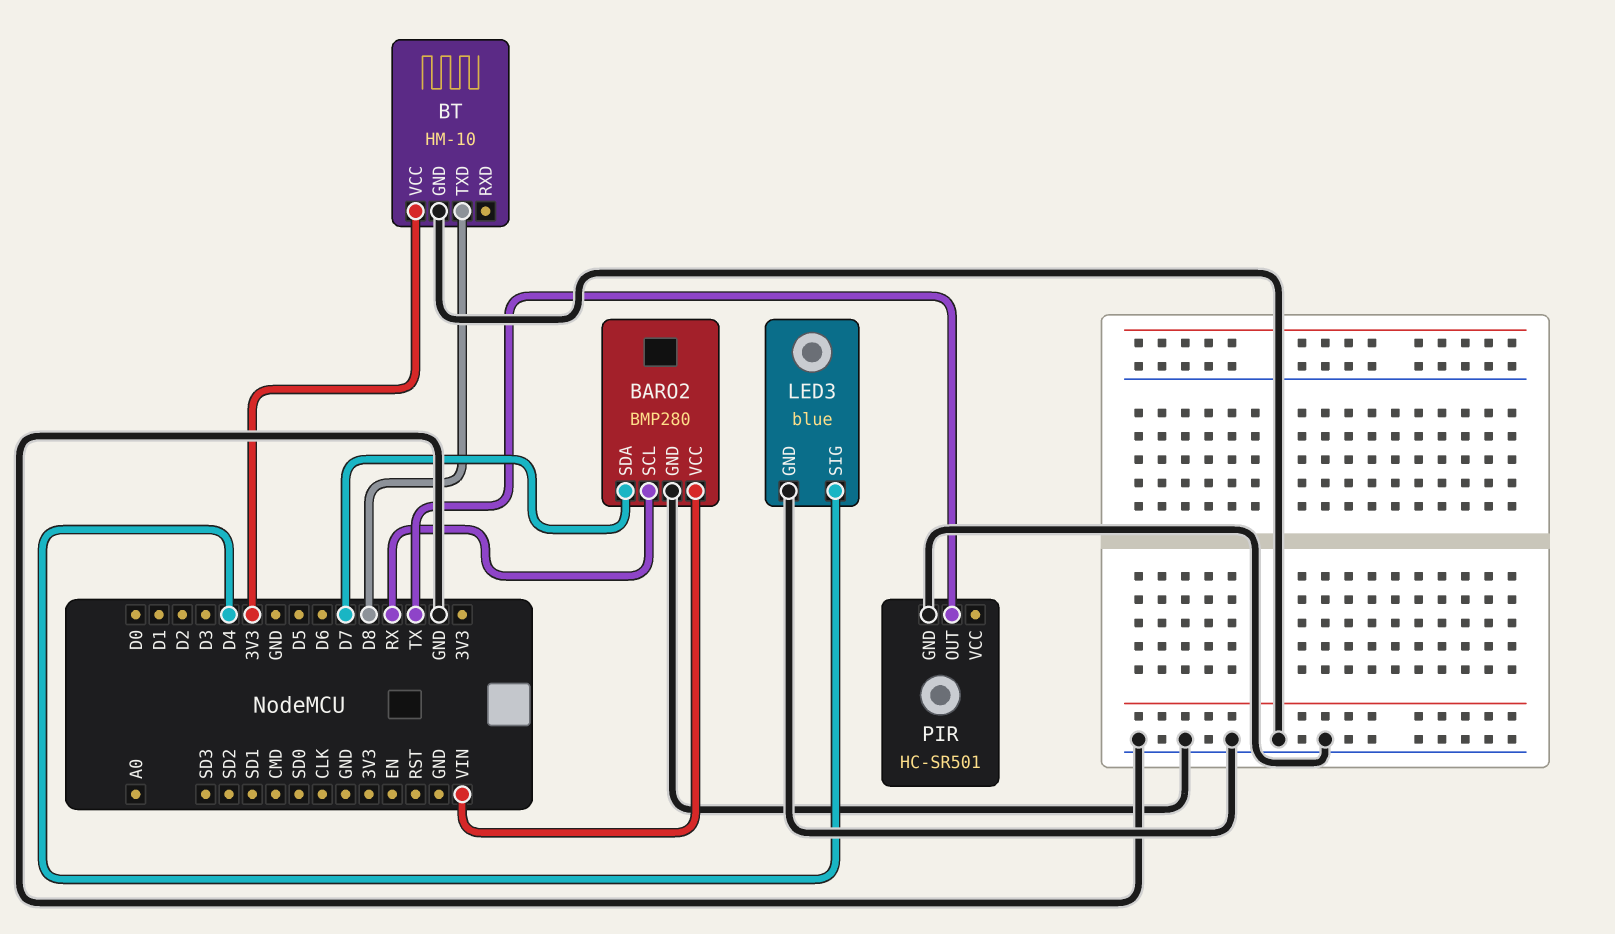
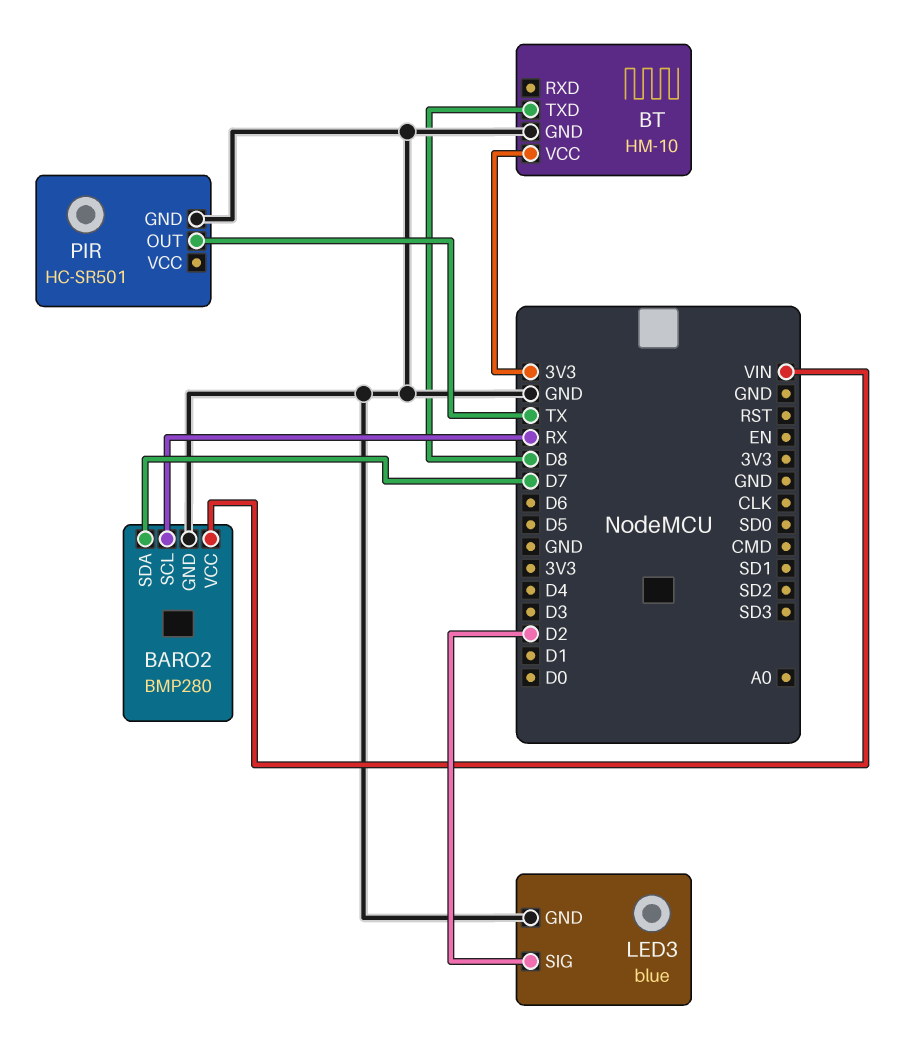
LED3 pin SIG: D4 -> D2

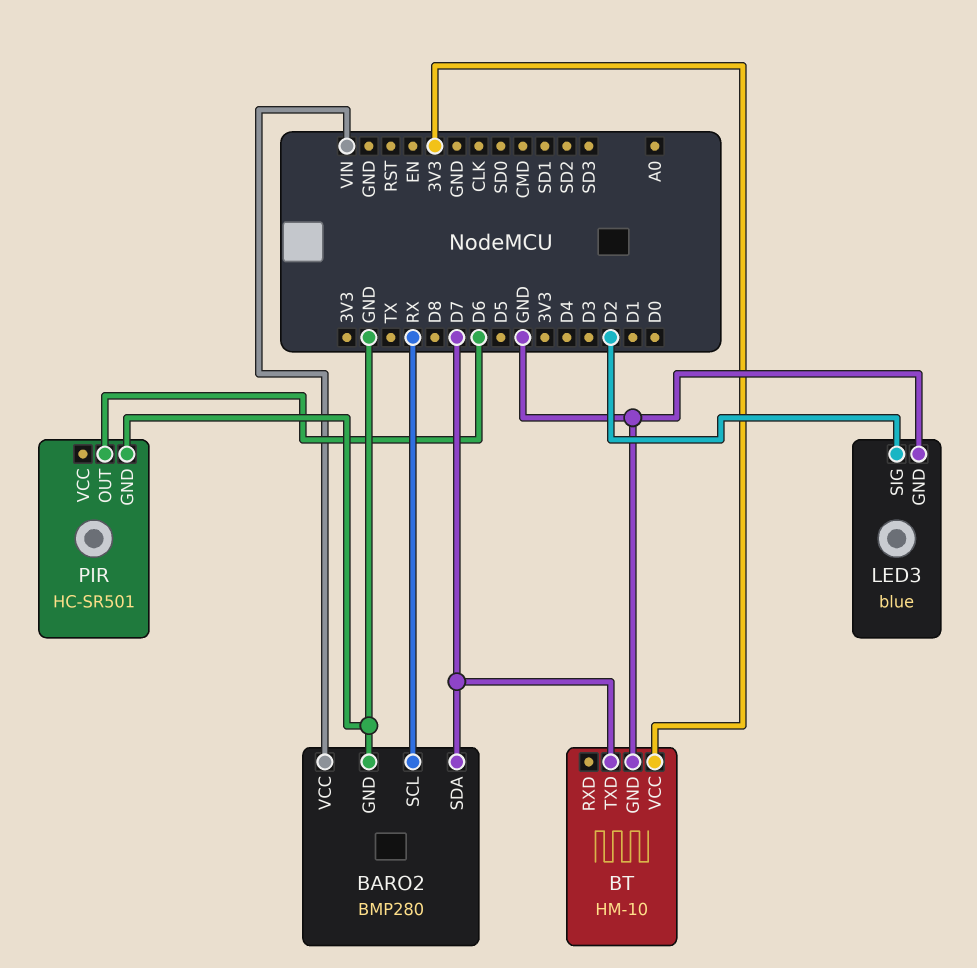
BT pin TXD: D8 -> D7
PIR pin OUT: TX -> D6

